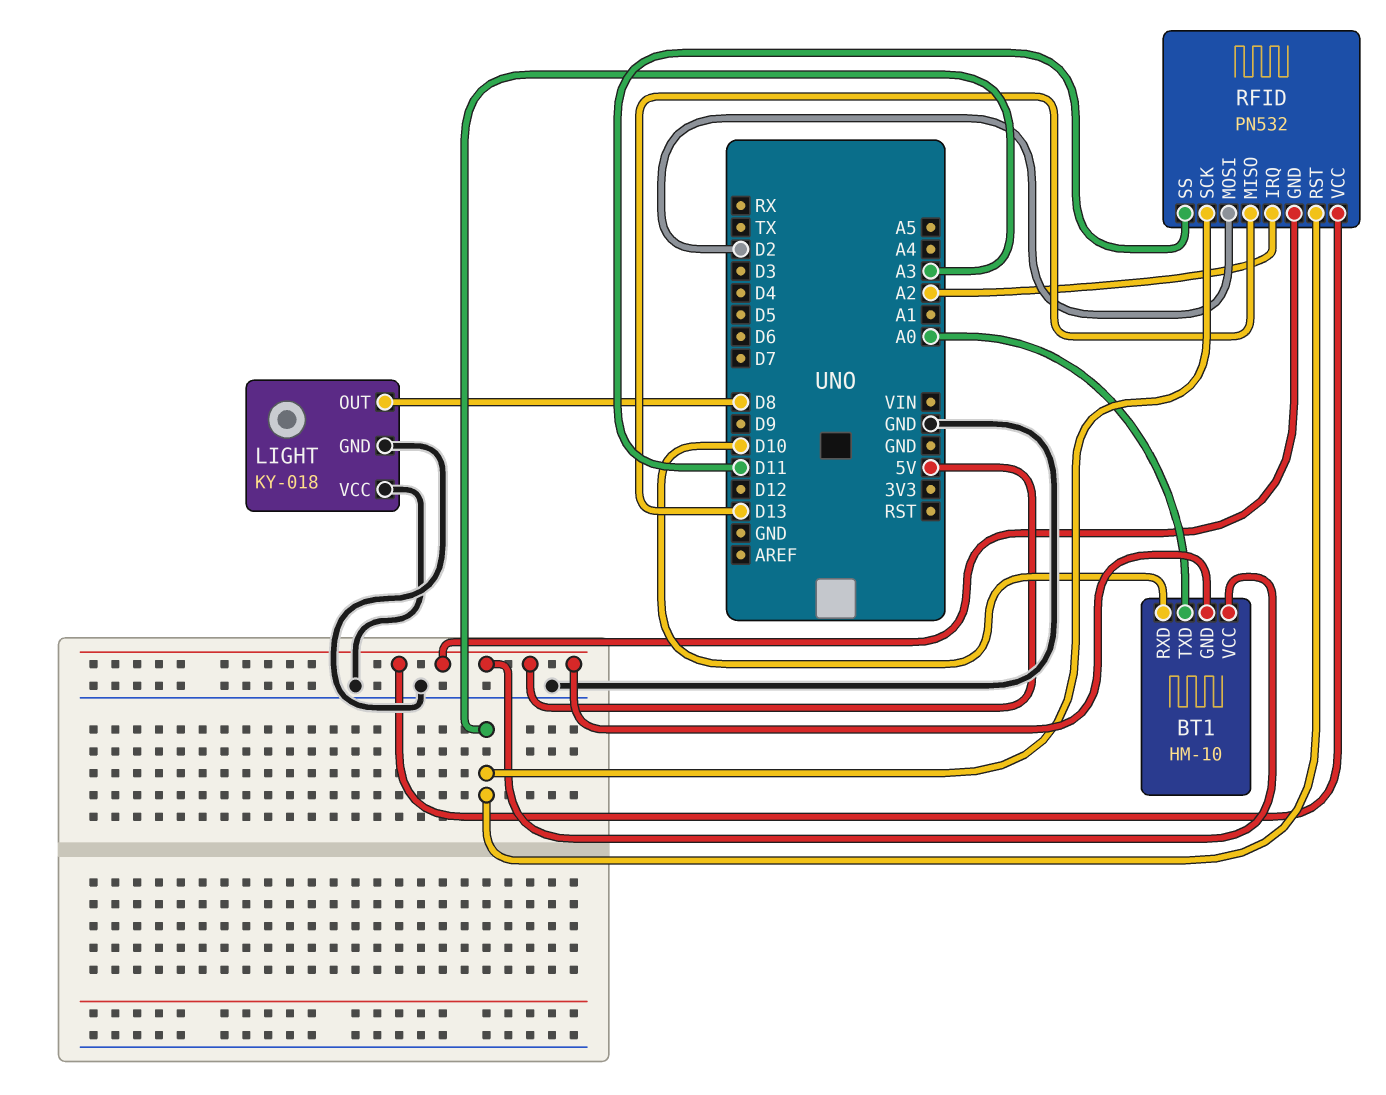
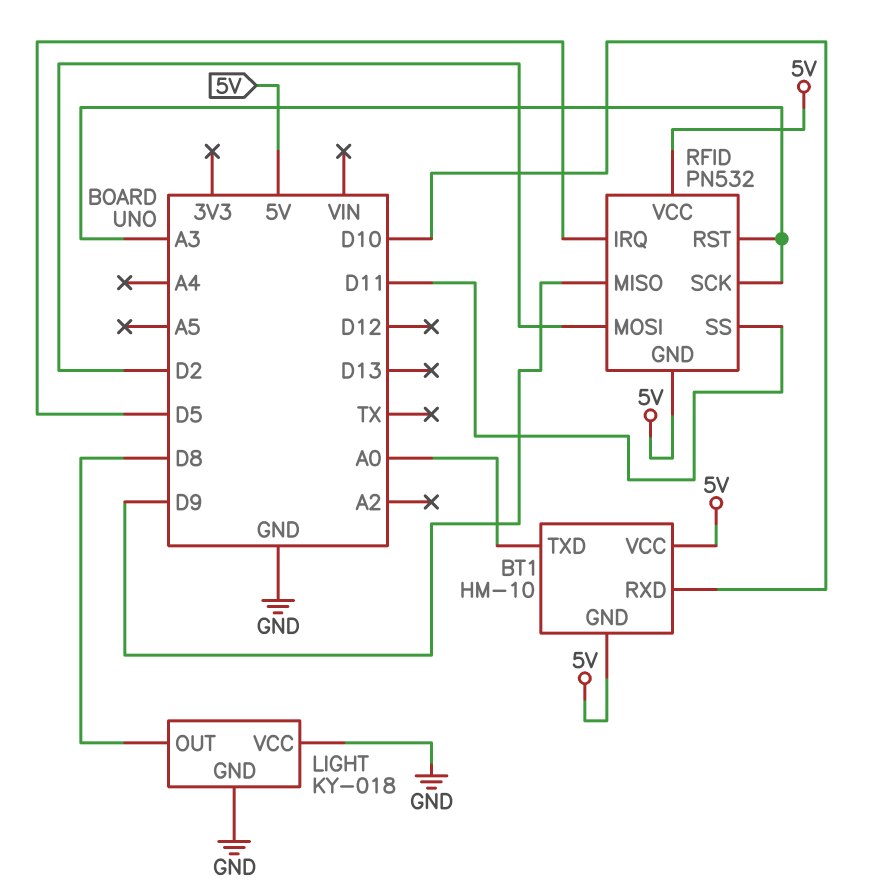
RFID pin IRQ: A2 -> D5
RFID pin MISO: D13 -> D9

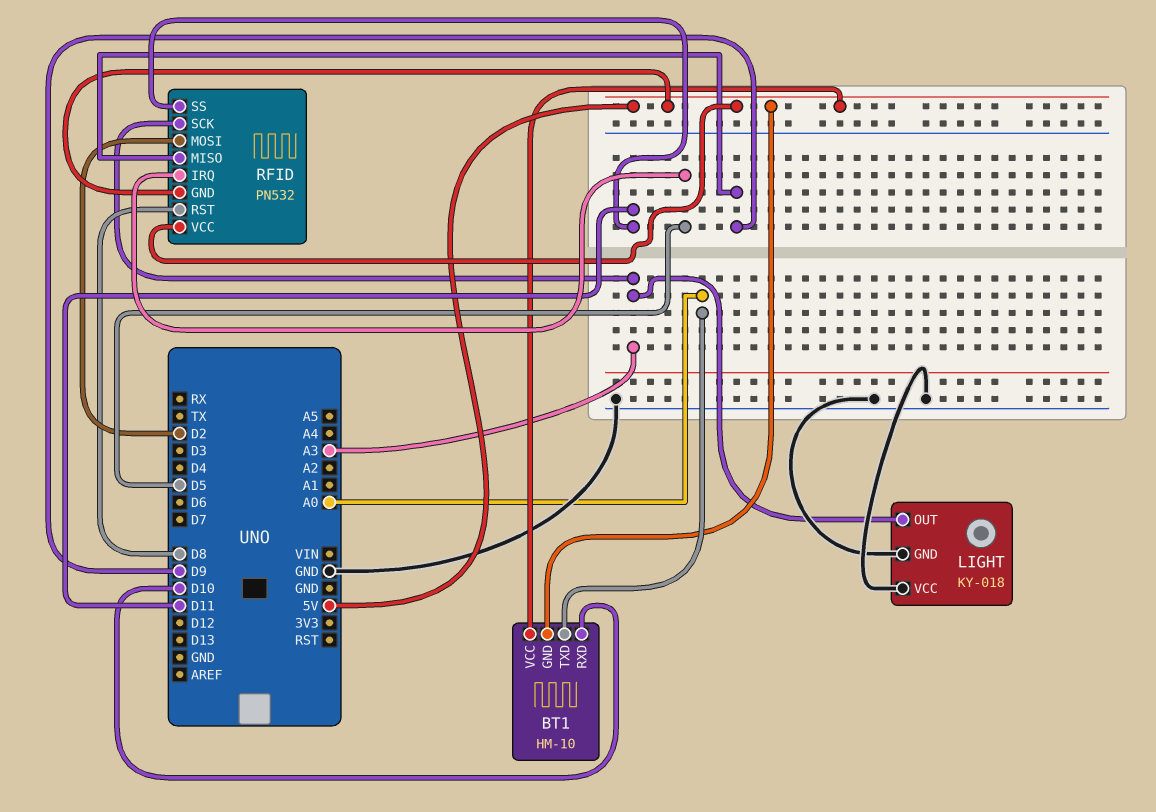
LIGHT pin OUT: D8 -> A3
RFID pin RST: A3 -> D8

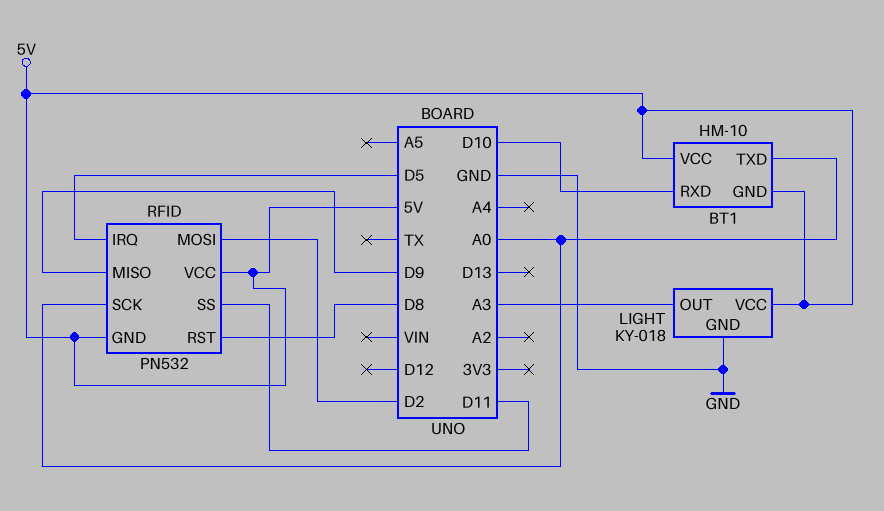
LIGHT pin VCC: GND -> 5V
RFID pin SCK: A3 -> A0

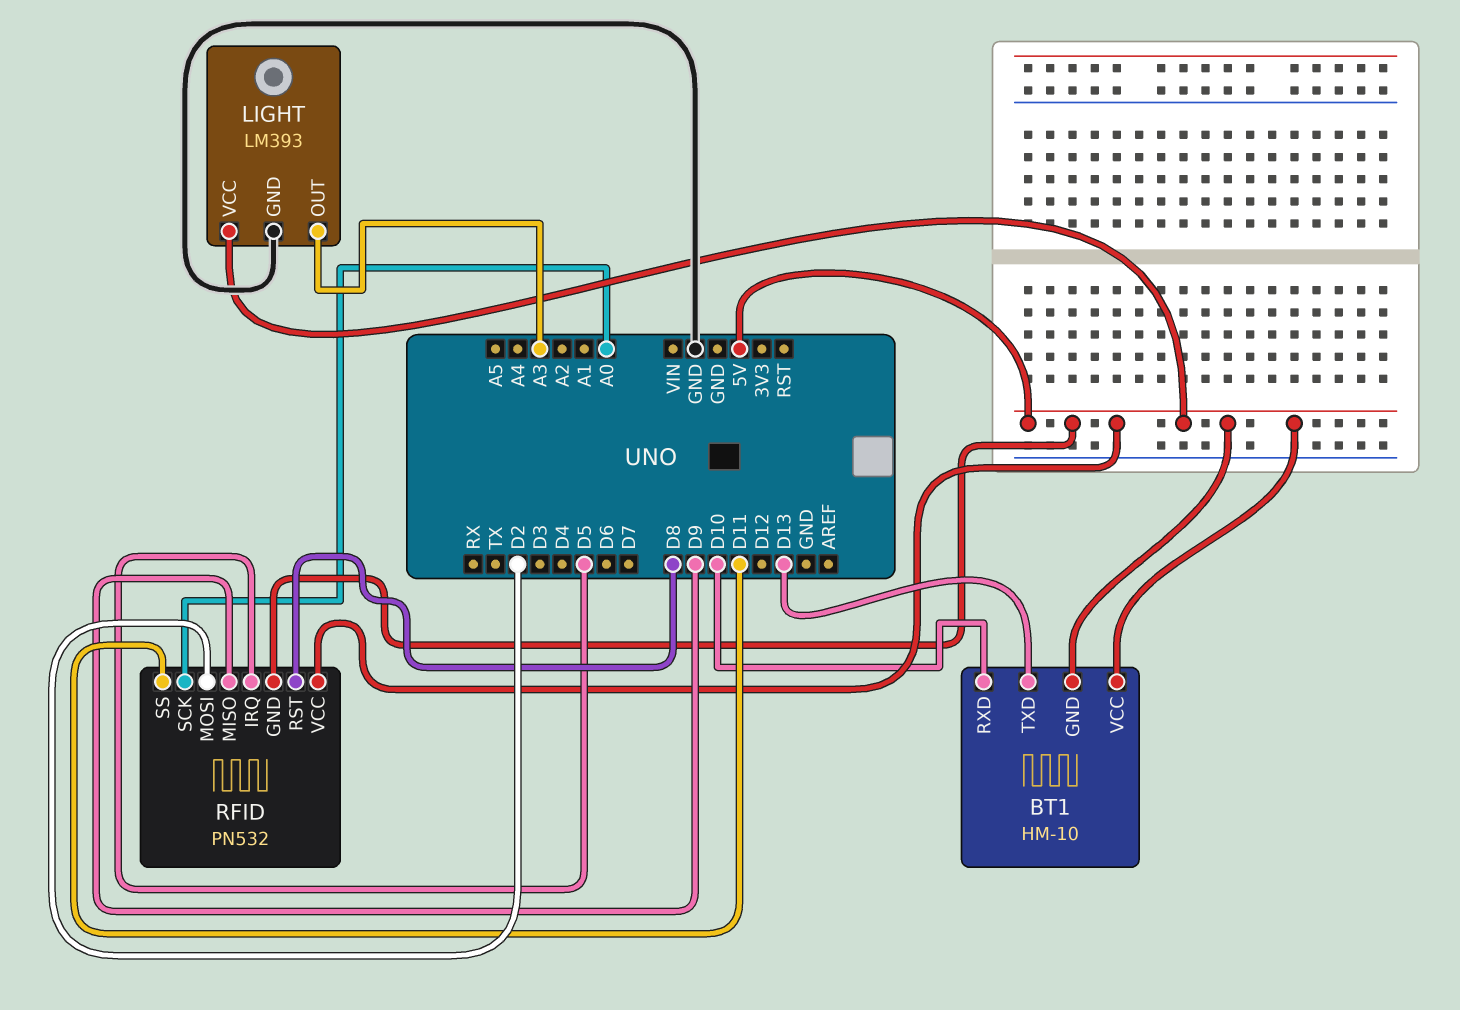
BT1 pin TXD: A0 -> D13
LIGHT: KY-018 -> LM393

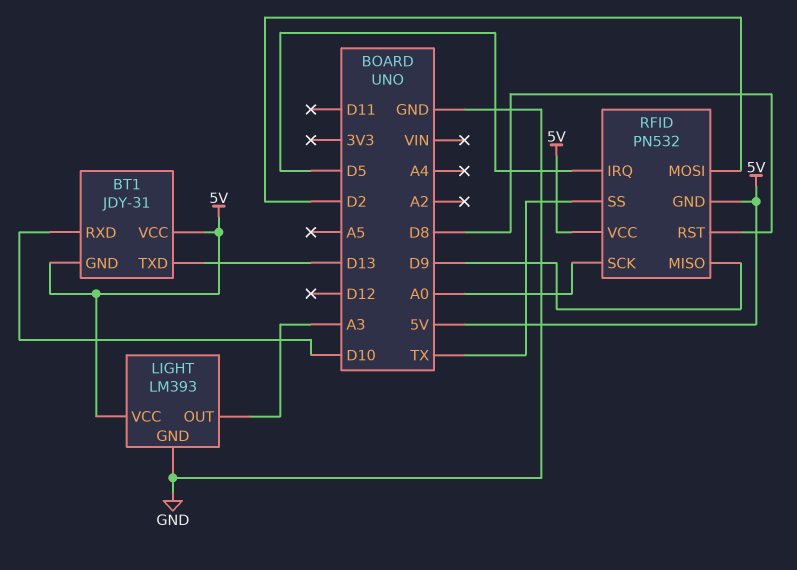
BT1: HM-10 -> JDY-31
RFID pin SS: D11 -> TX

